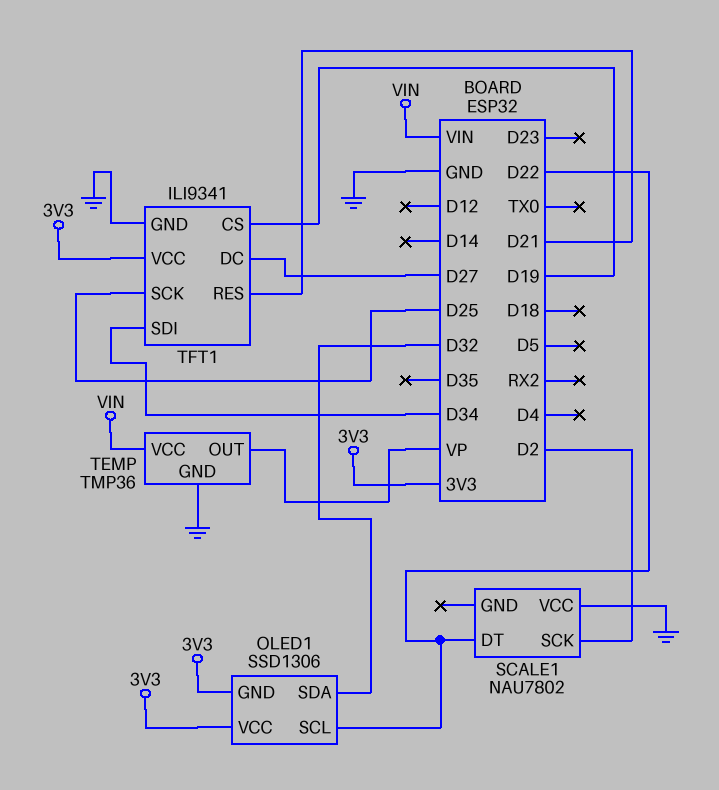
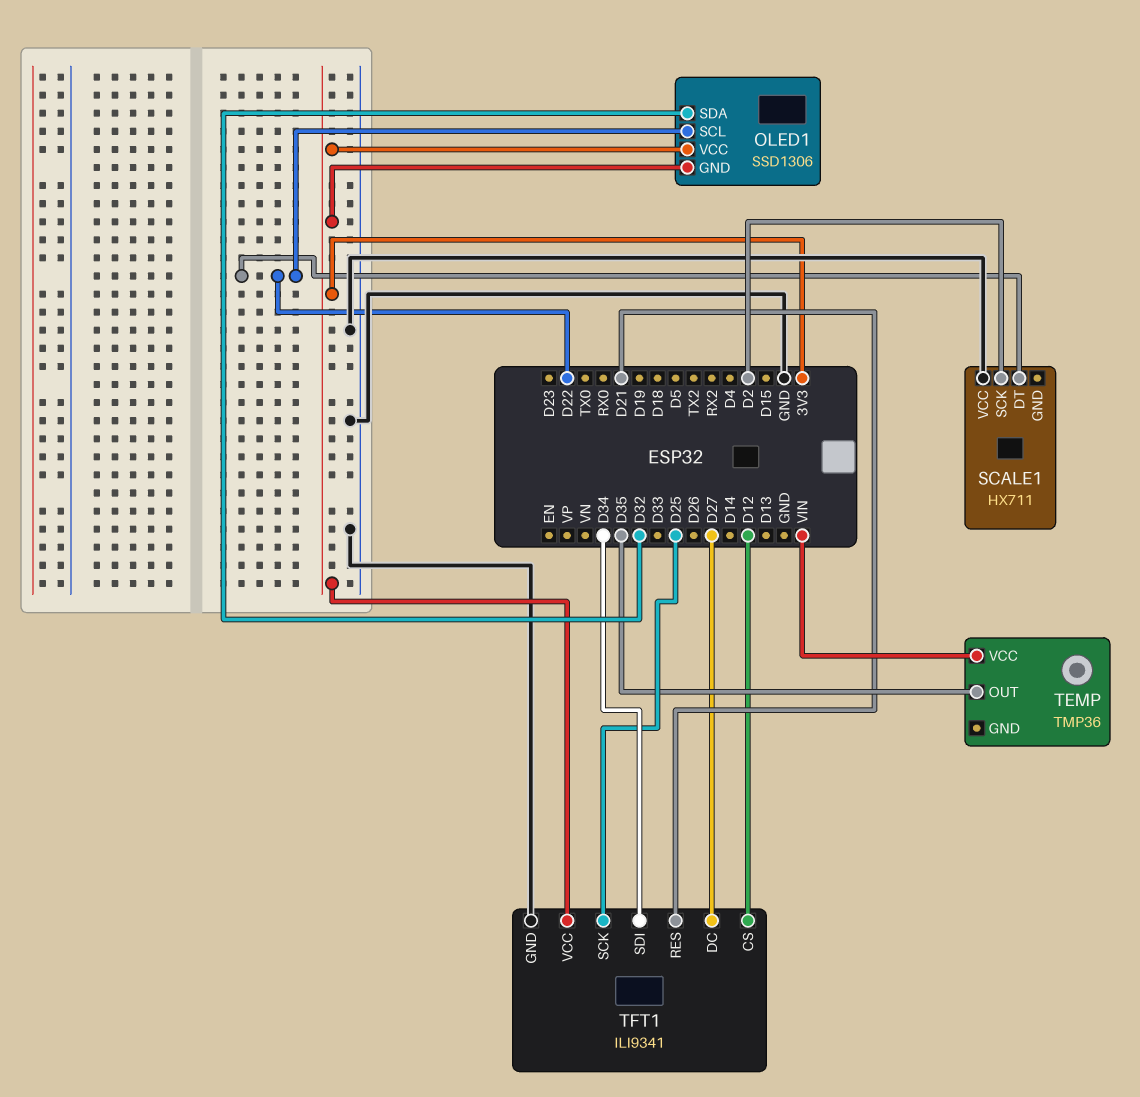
SCALE1: NAU7802 -> HX711
TEMP pin GND: GND -> none
TEMP pin OUT: VP -> D35
TFT1 pin CS: D19 -> D12

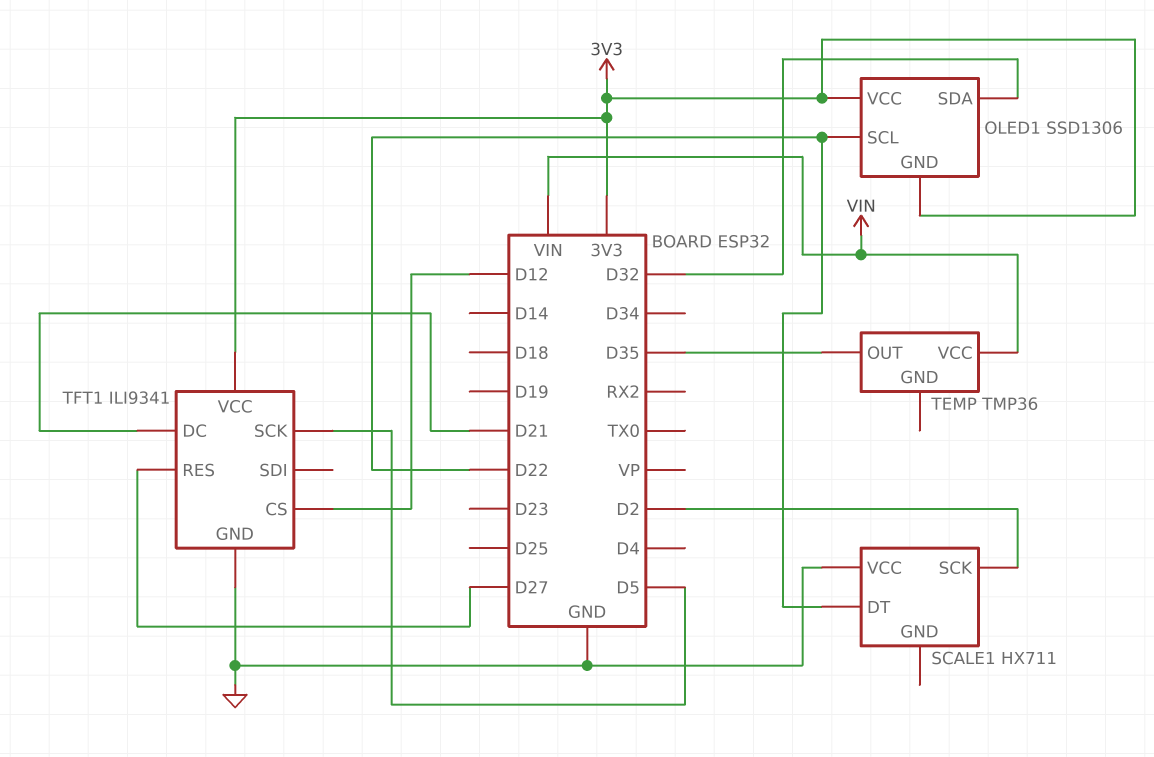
TFT1 pin DC: D27 -> D21
TFT1 pin RES: D21 -> D27
TFT1 pin SCK: D25 -> D5
TFT1 pin SDI: D34 -> none

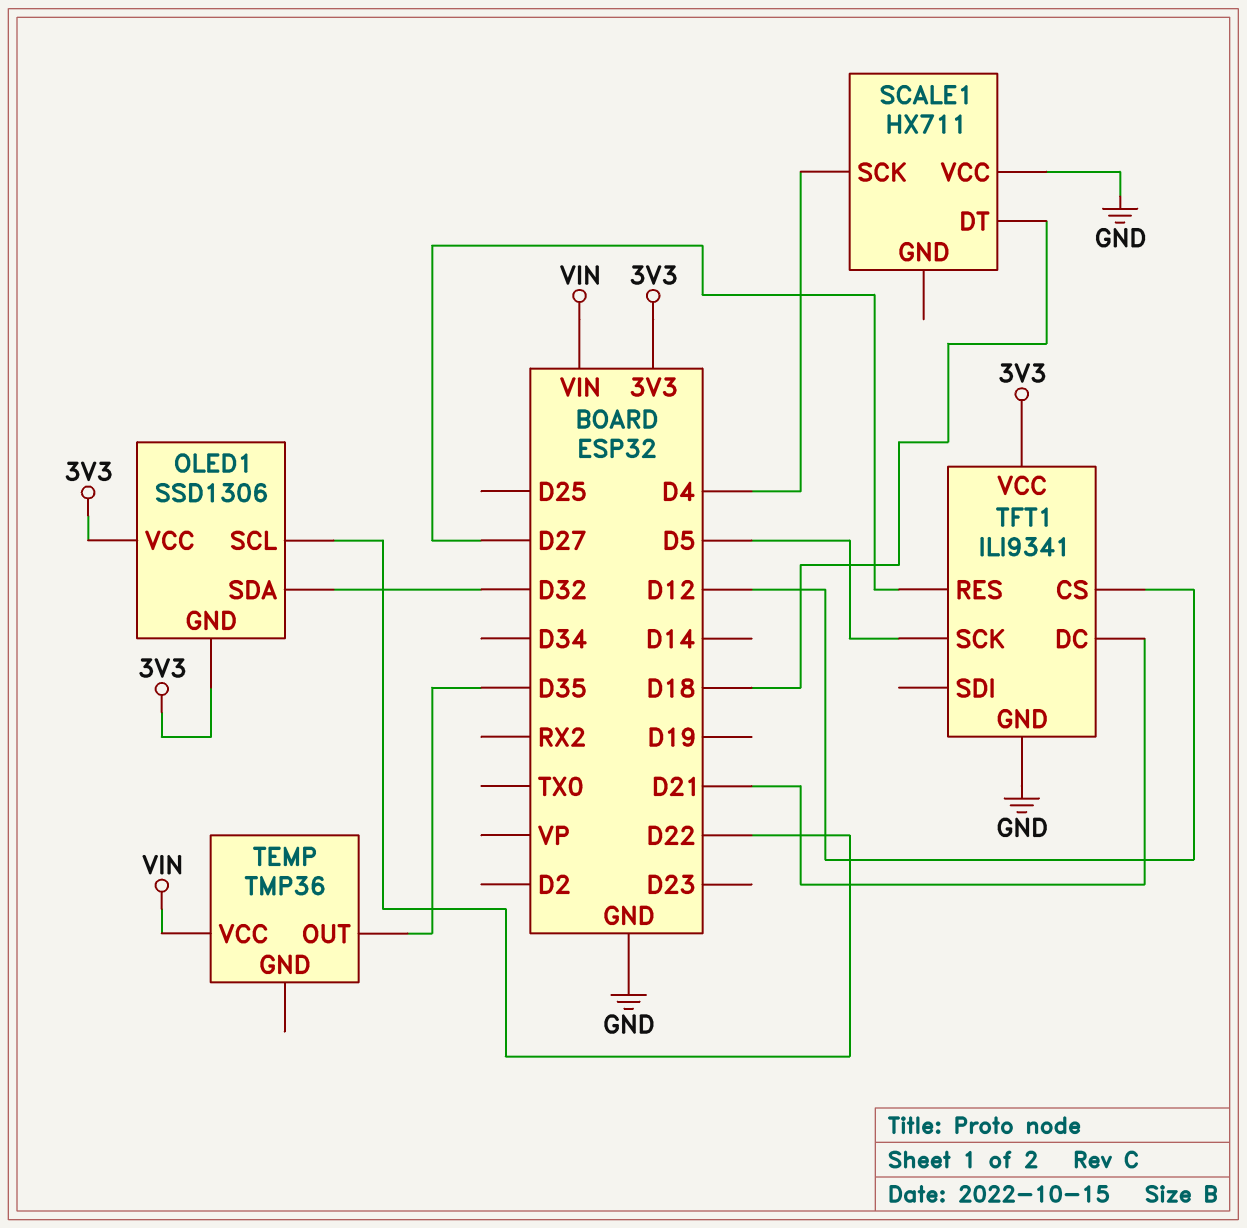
SCALE1 pin DT: D22 -> D18
SCALE1 pin SCK: D2 -> D4

